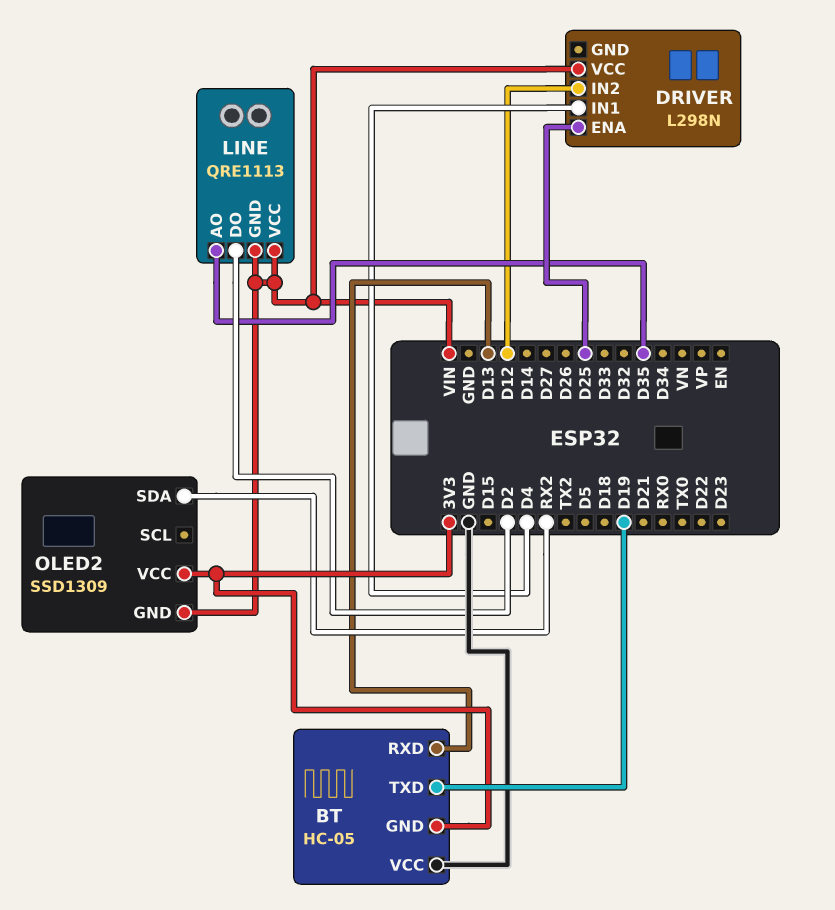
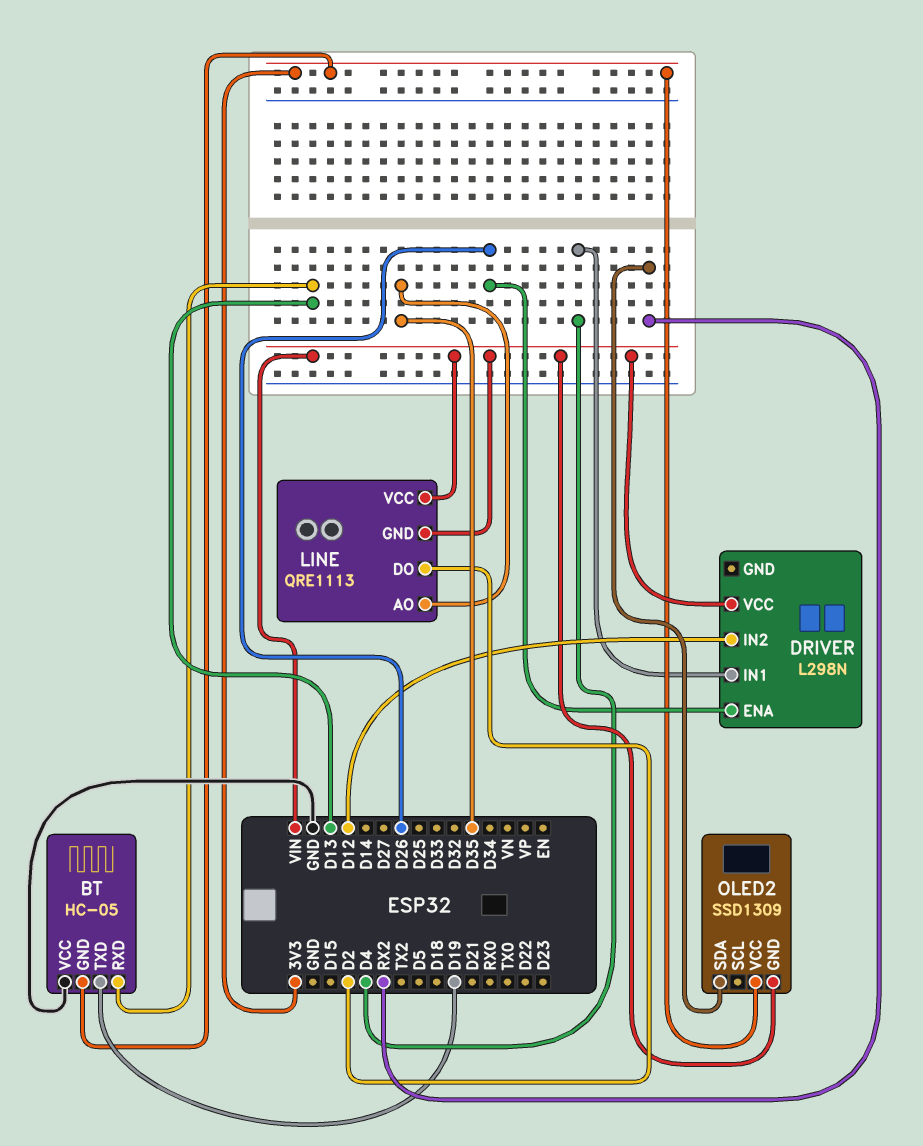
DRIVER pin ENA: D25 -> D26

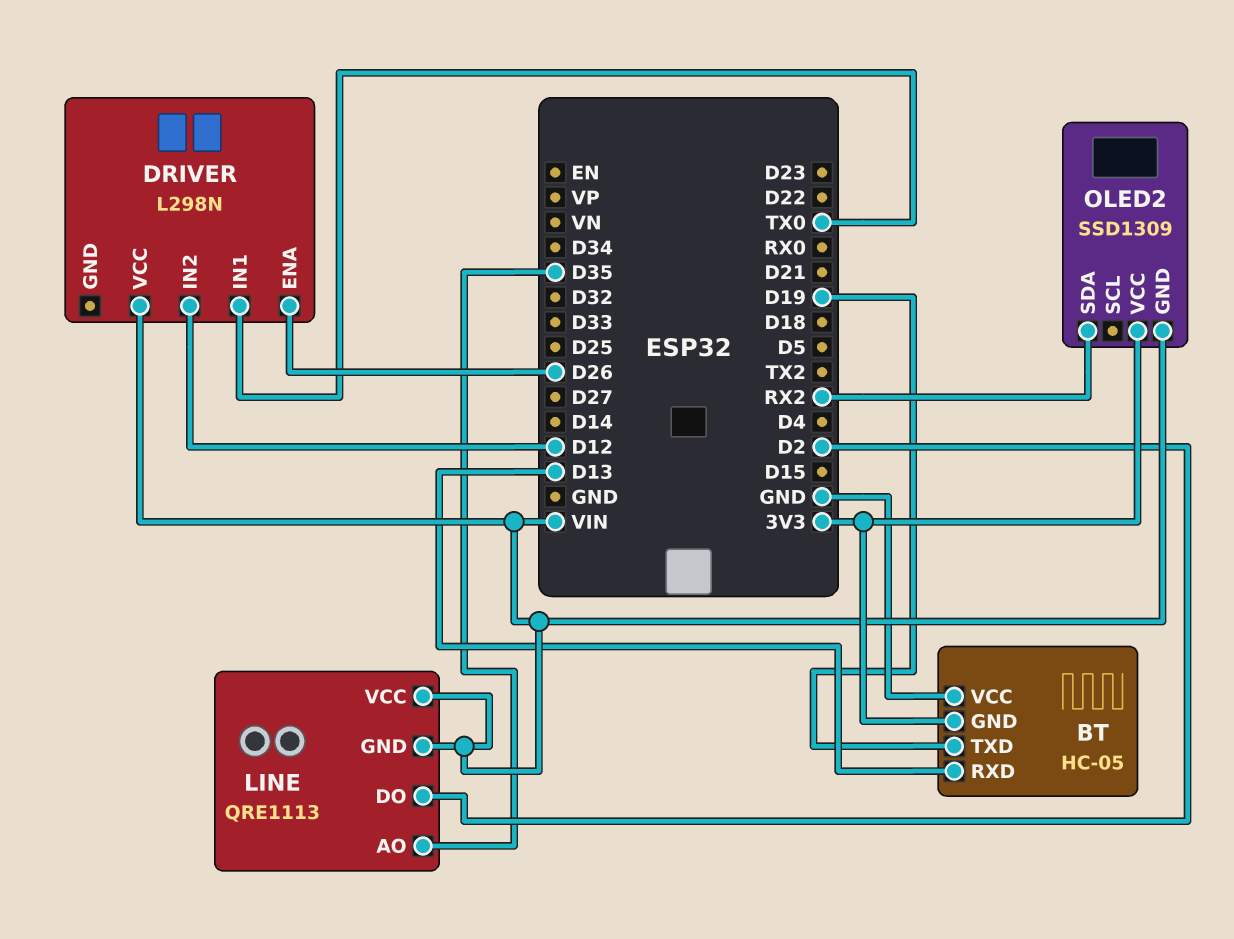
DRIVER pin IN1: D4 -> TX0

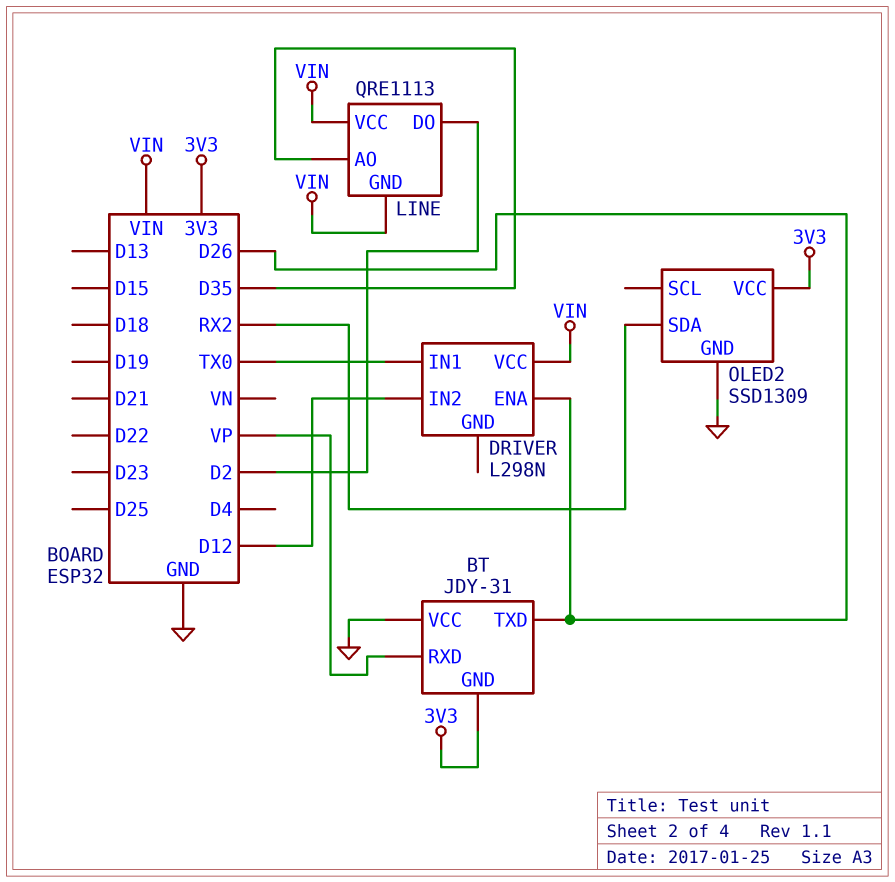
BT: HC-05 -> JDY-31
BT pin RXD: D13 -> VP
BT pin TXD: D19 -> D26
OLED2 pin GND: VIN -> GND

